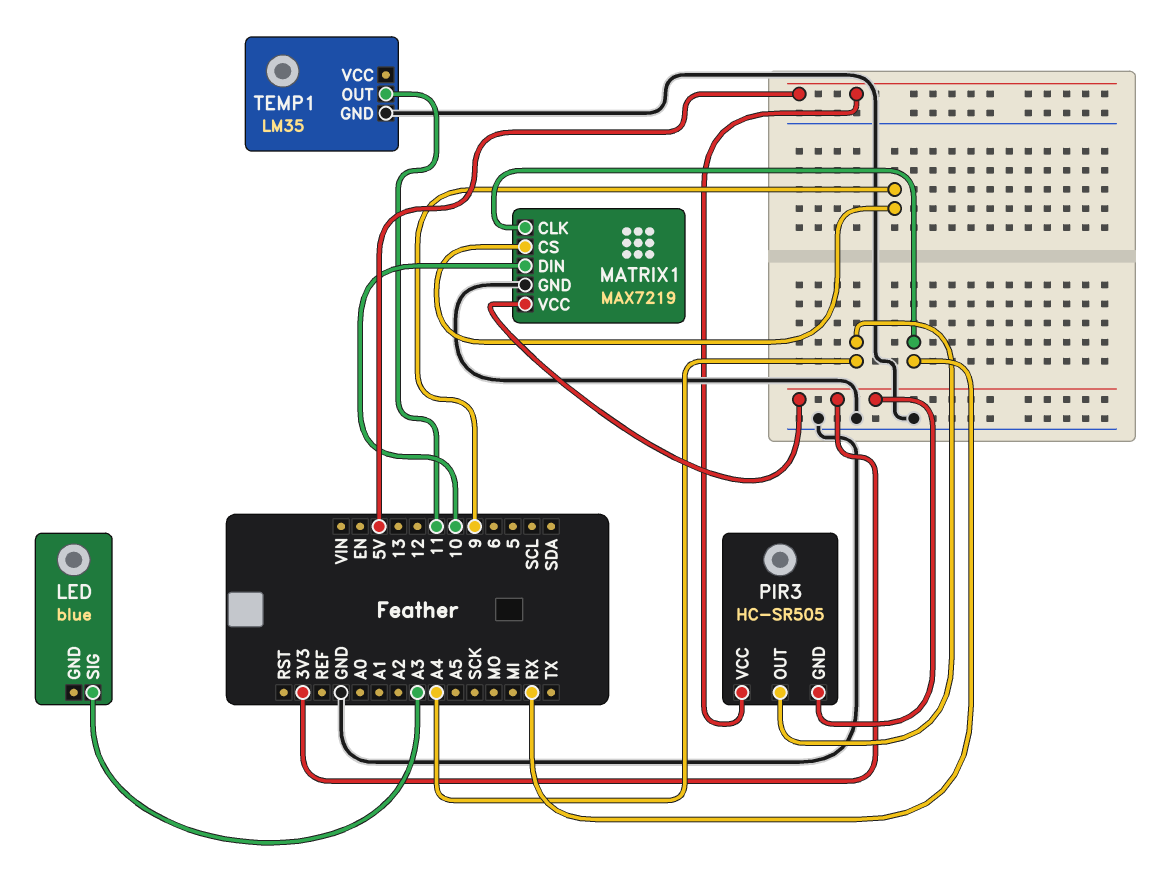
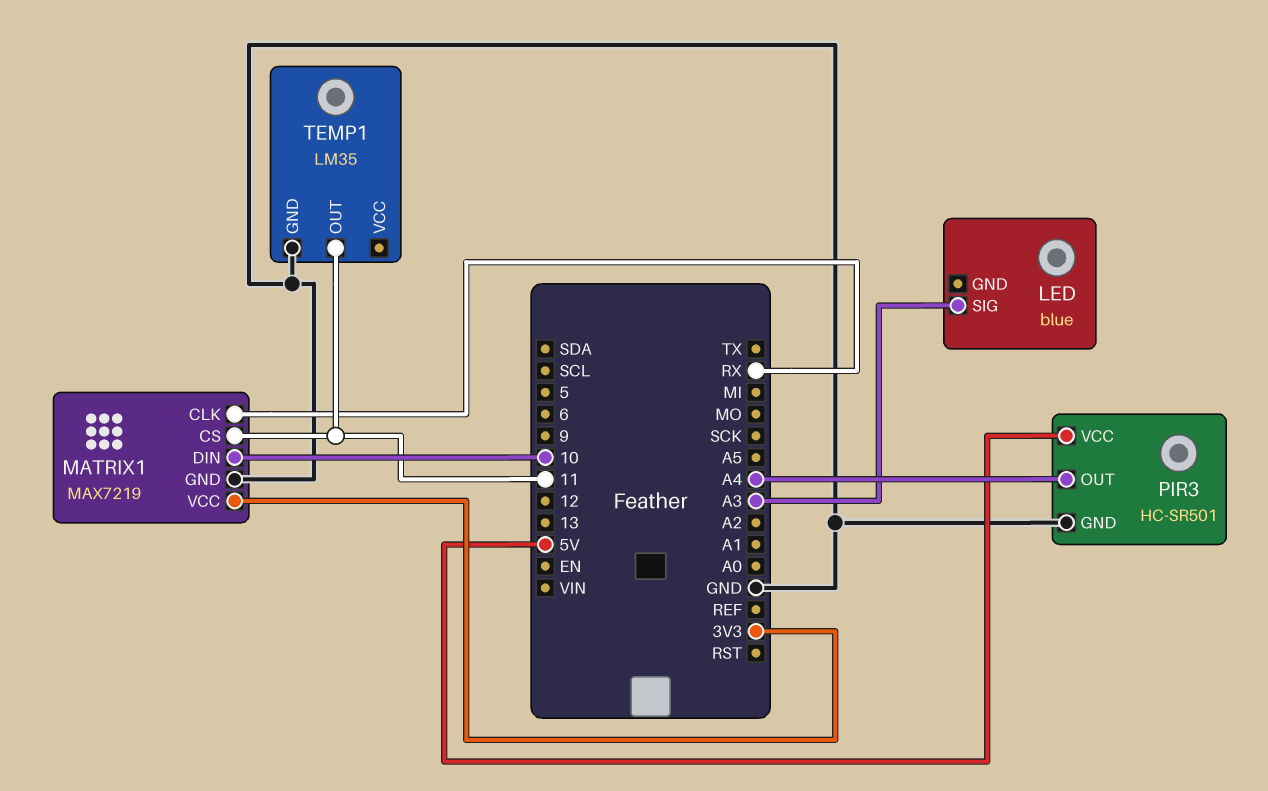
MATRIX1 pin CS: 9 -> 11
PIR3: HC-SR505 -> HC-SR501
PIR3 pin GND: 3V3 -> GND

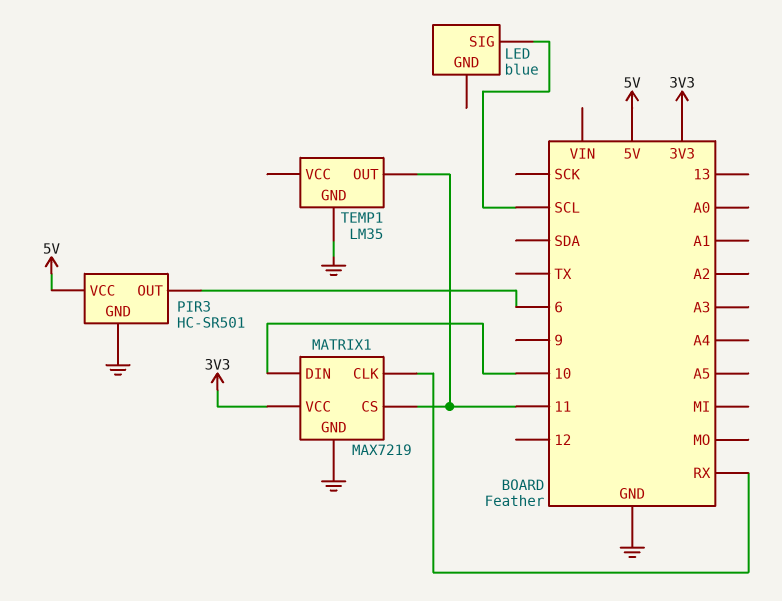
LED pin SIG: A3 -> SCL
PIR3 pin OUT: A4 -> 6

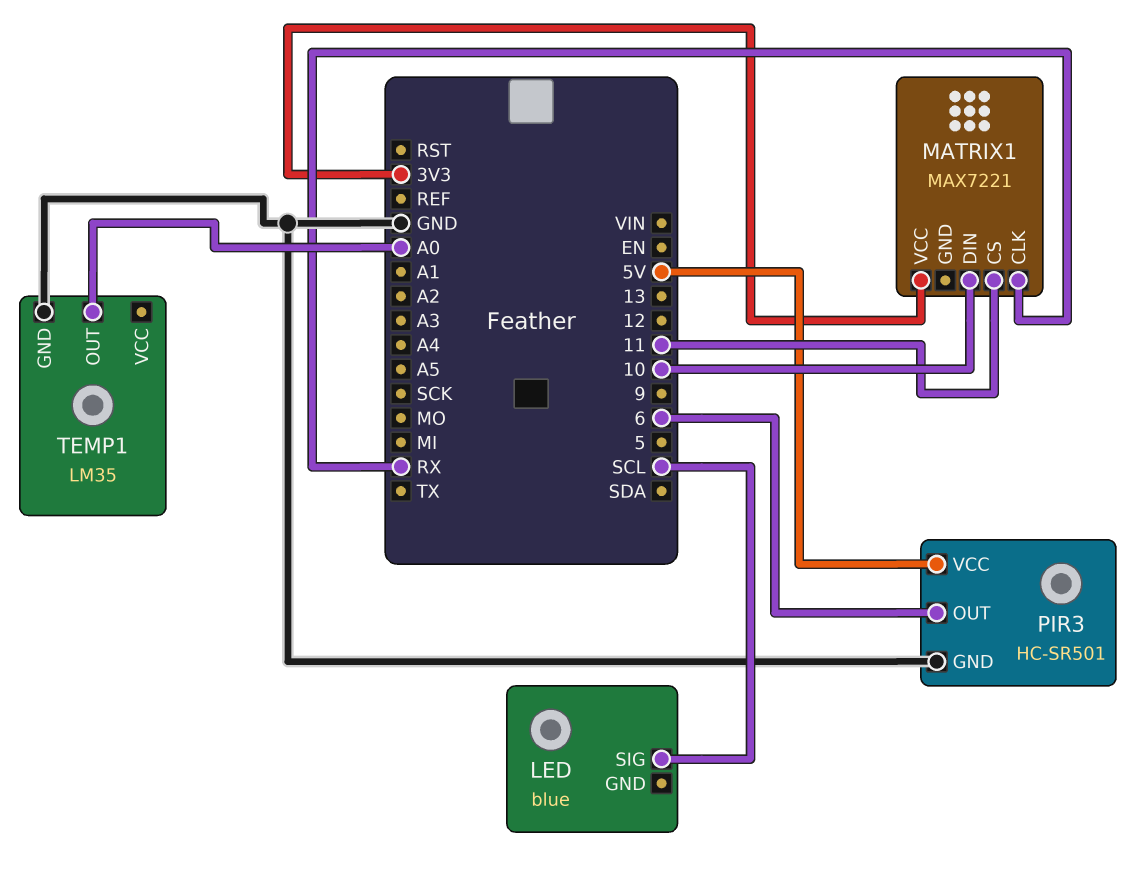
MATRIX1: MAX7219 -> MAX7221
MATRIX1 pin GND: GND -> none
TEMP1 pin OUT: 11 -> A0

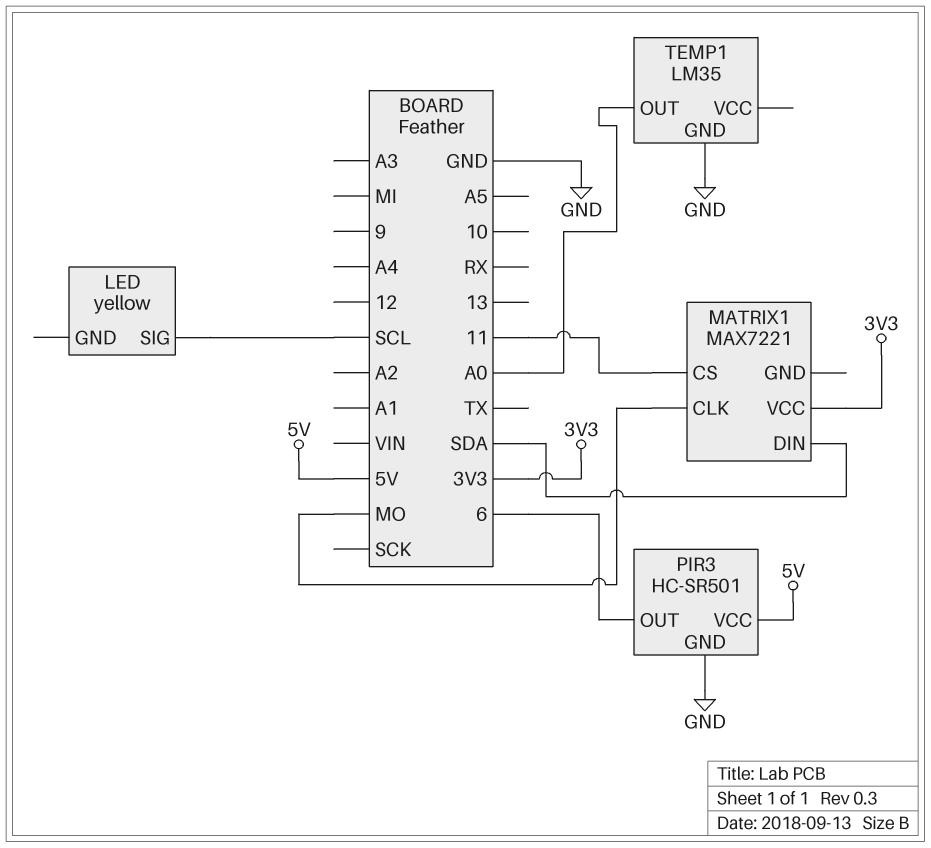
LED: blue -> yellow
MATRIX1 pin CLK: RX -> MO
MATRIX1 pin DIN: 10 -> SDA

